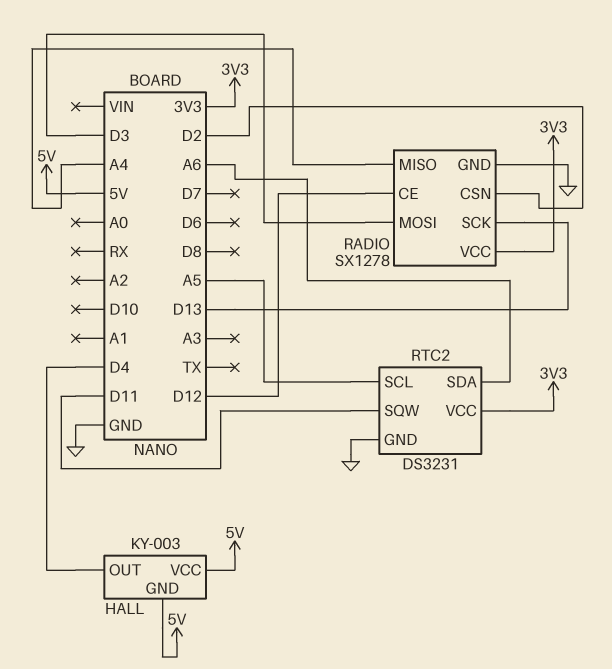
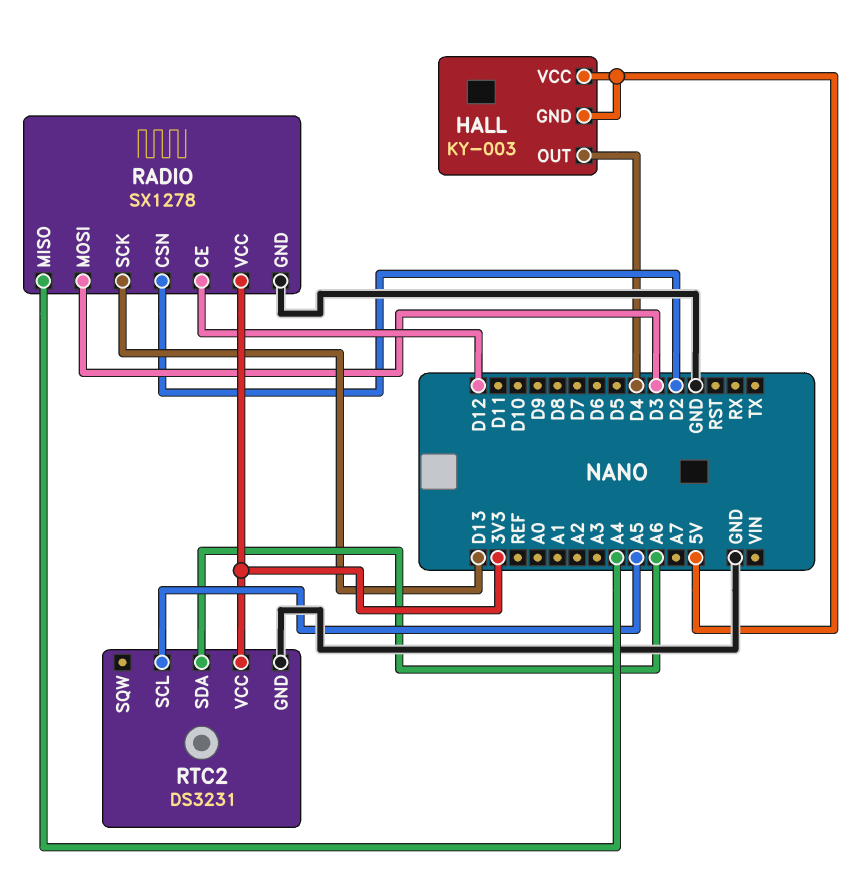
RTC2 pin SQW: D11 -> none

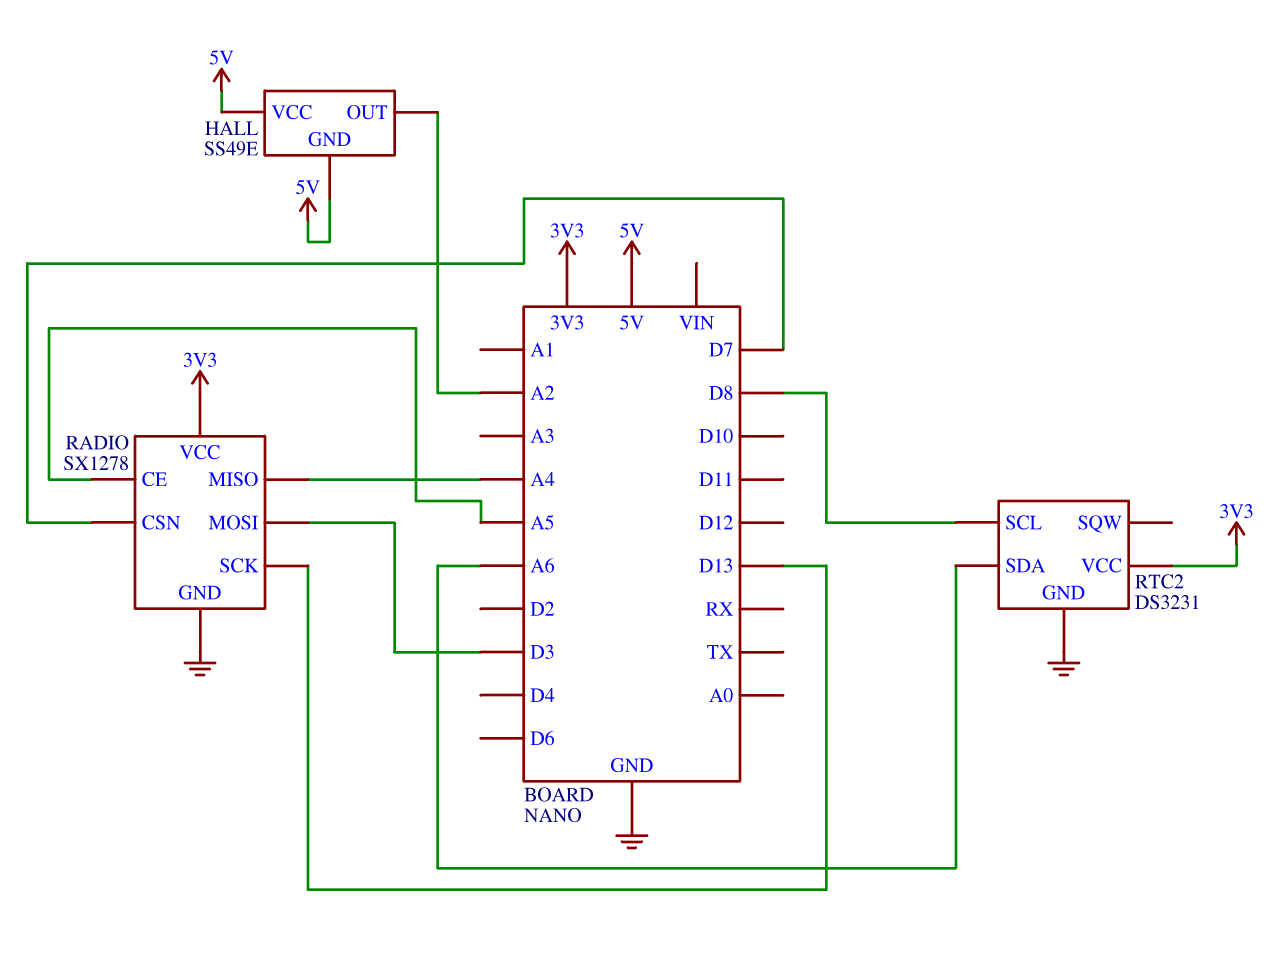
HALL: KY-003 -> SS49E
HALL pin OUT: D4 -> A2
RADIO pin CE: D12 -> A5
RADIO pin CSN: D2 -> D7
RTC2 pin SCL: A5 -> D8

